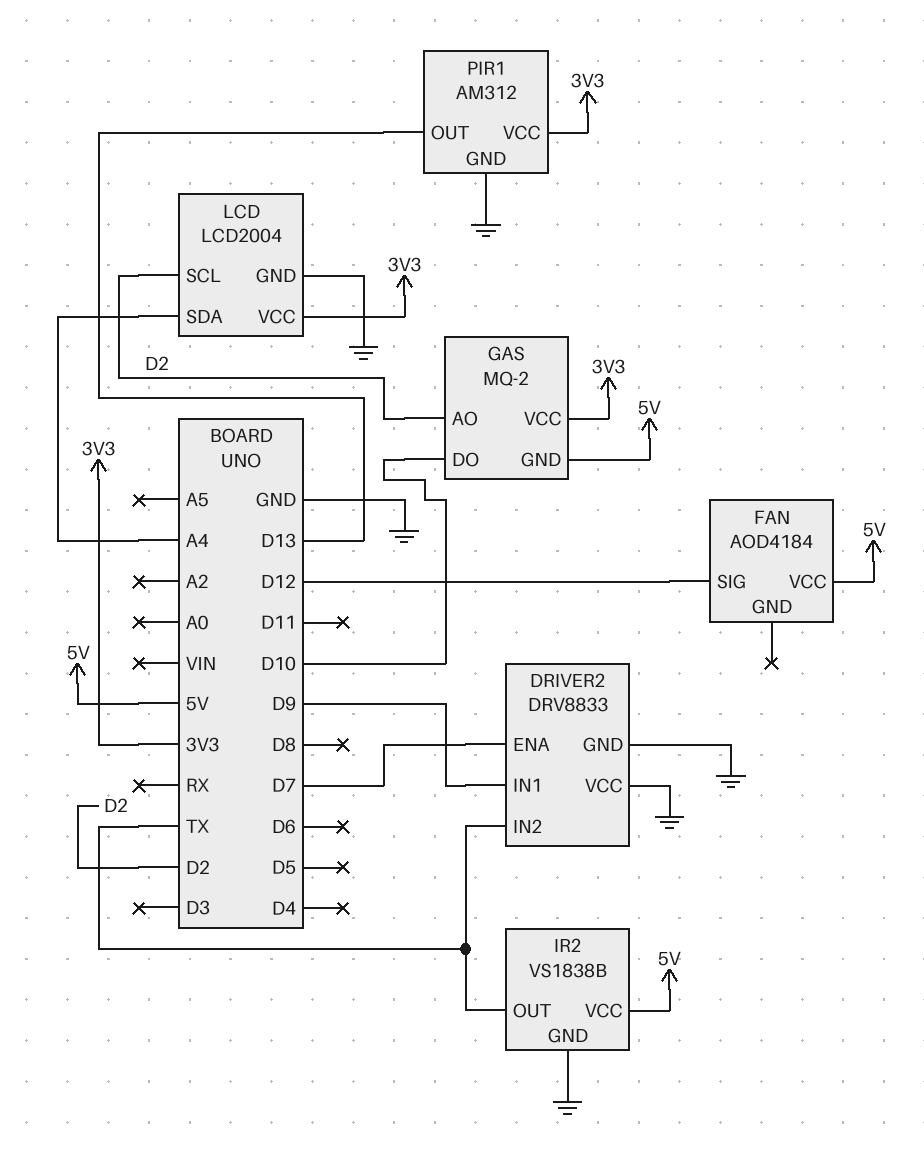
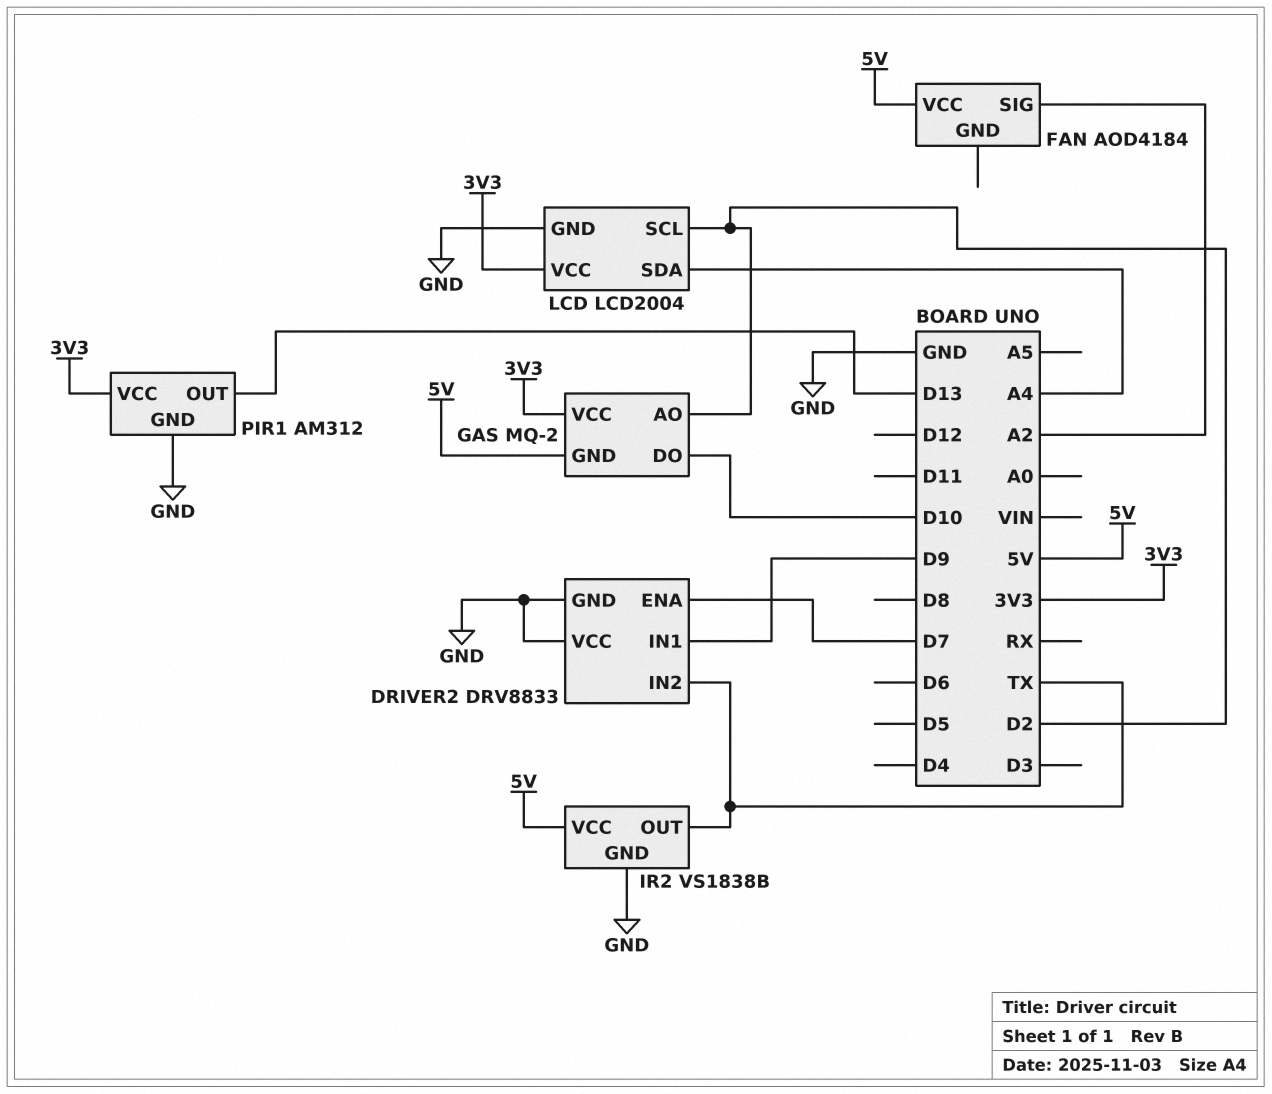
FAN pin SIG: D12 -> A2

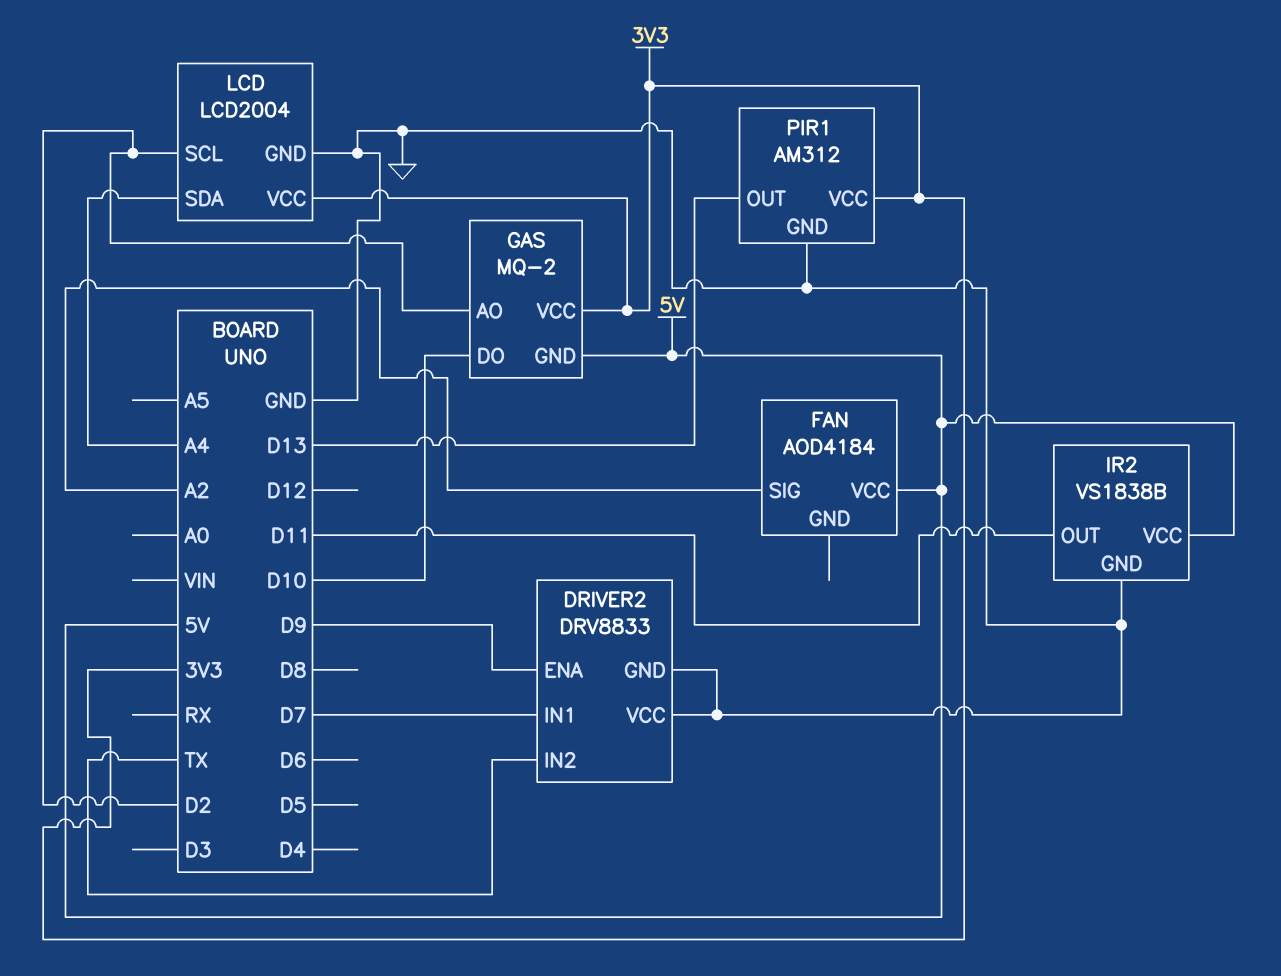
DRIVER2 pin ENA: D7 -> D9
DRIVER2 pin IN1: D9 -> D7
IR2 pin OUT: TX -> D11

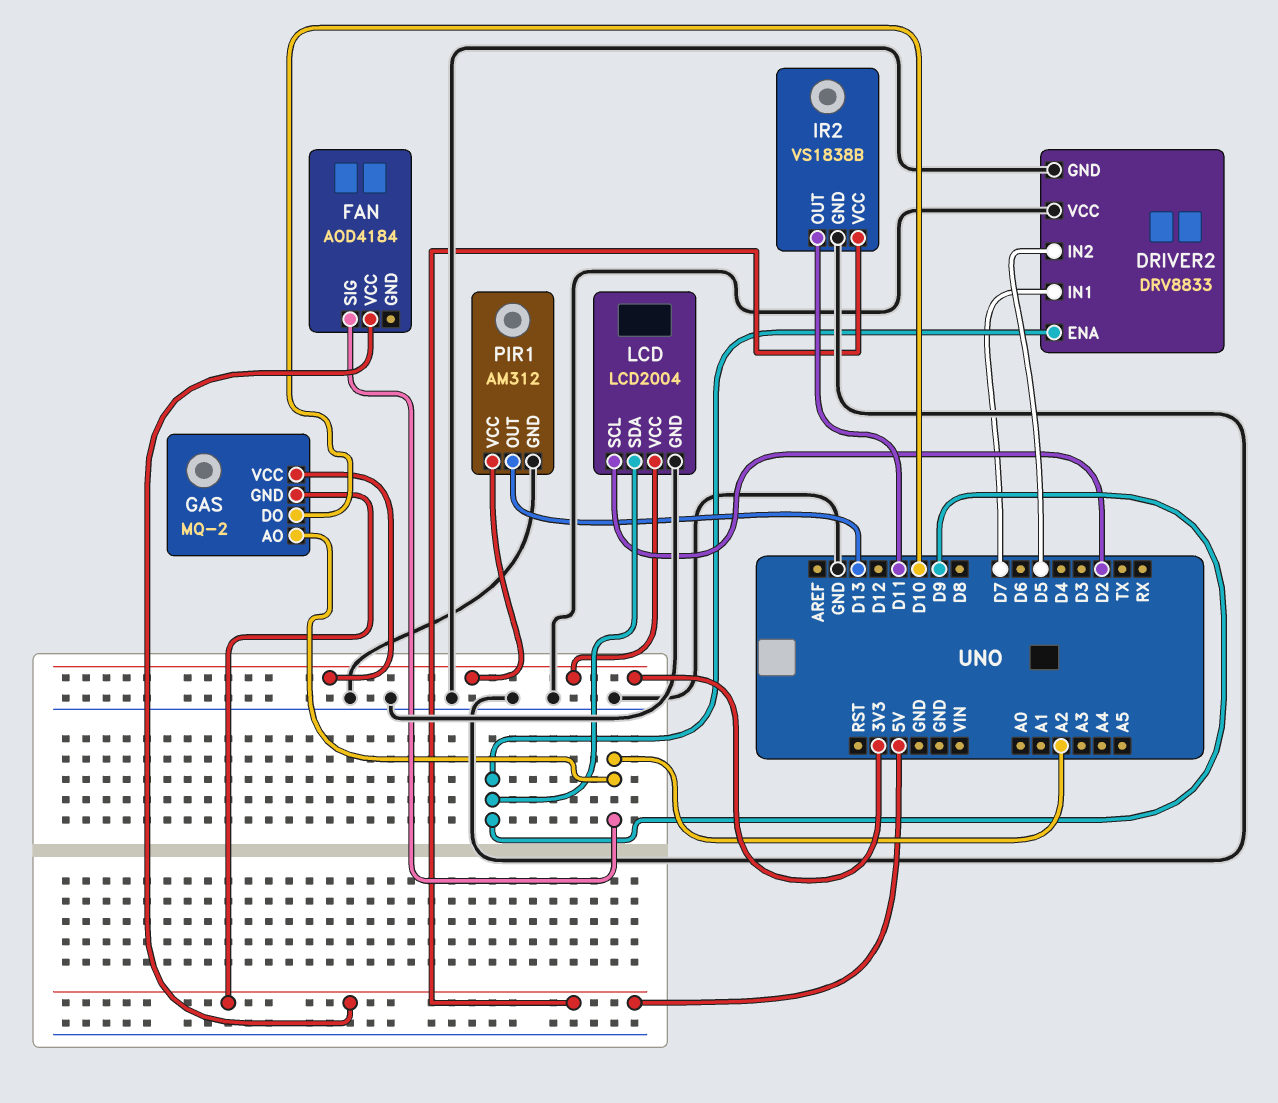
DRIVER2 pin IN2: TX -> D5
GAS pin AO: D2 -> A2
LCD pin SDA: A4 -> D9

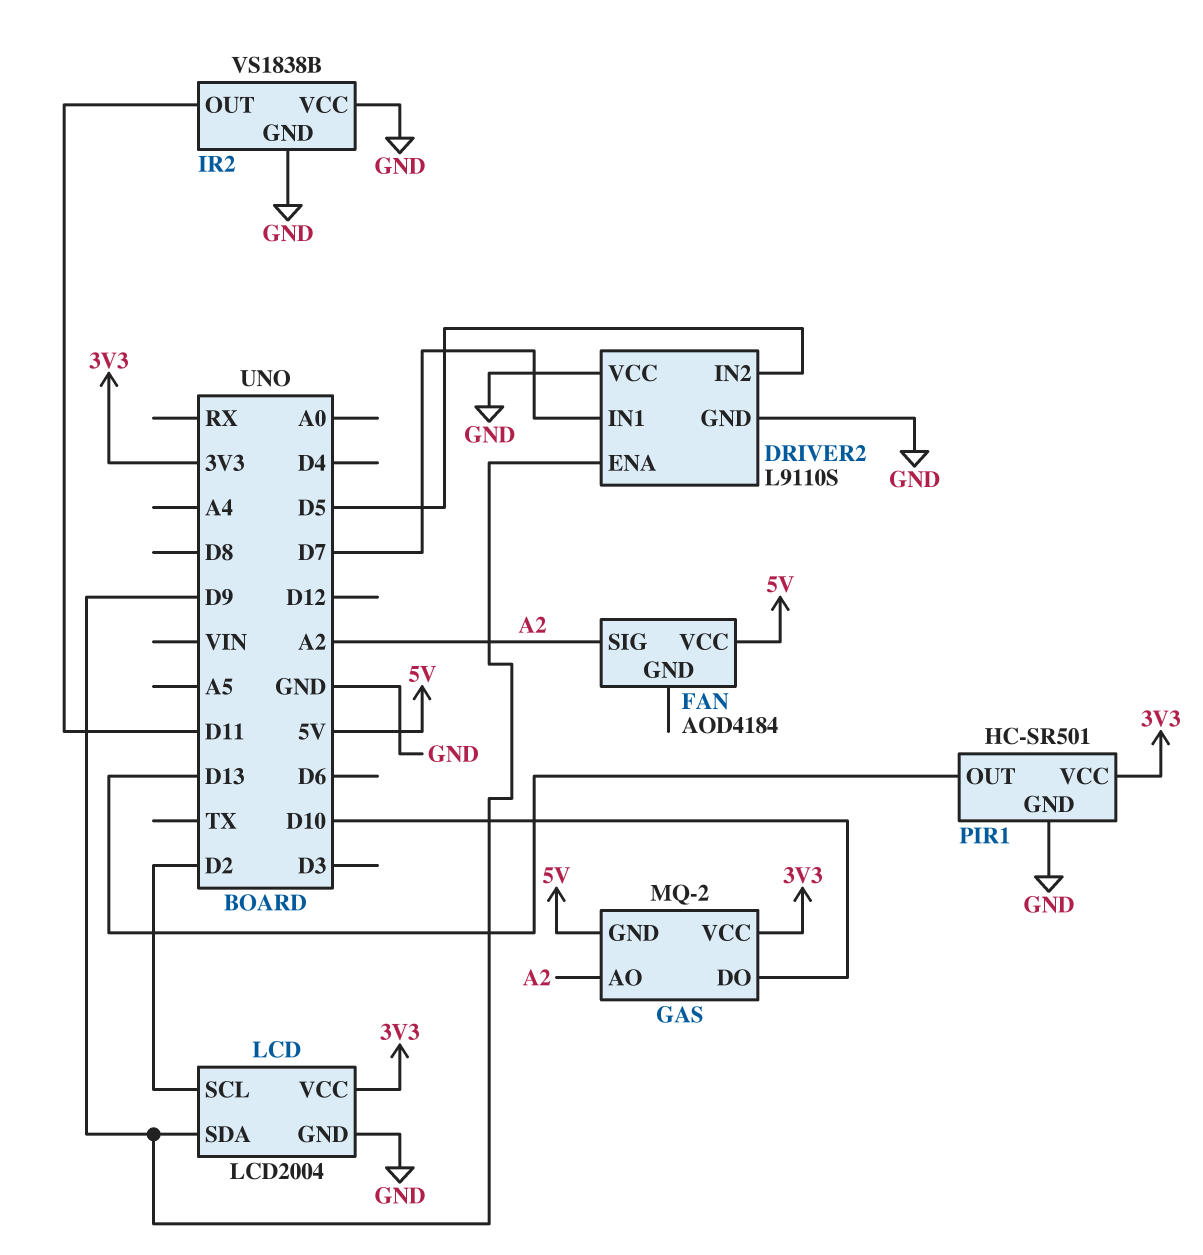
DRIVER2: DRV8833 -> L9110S
IR2 pin VCC: 5V -> GND
PIR1: AM312 -> HC-SR501

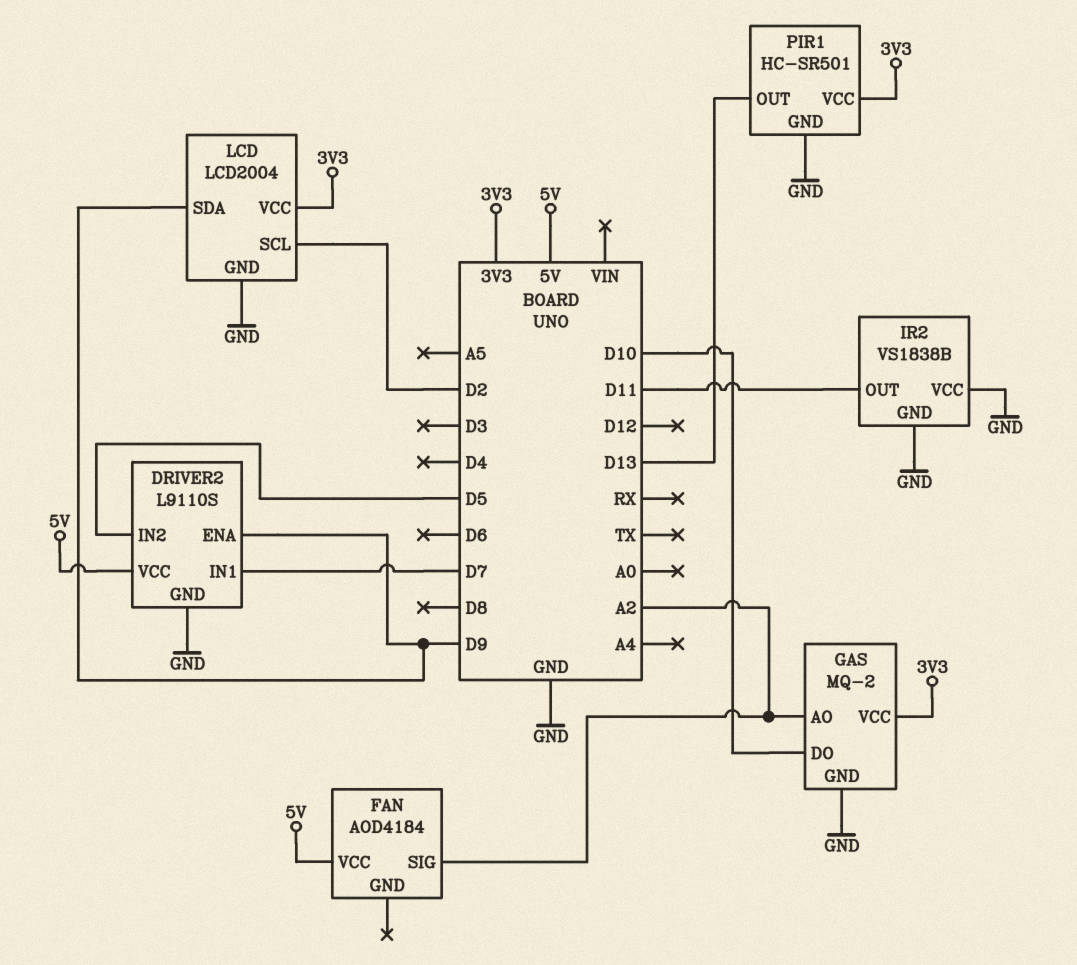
DRIVER2 pin VCC: GND -> 5V
GAS pin GND: 5V -> GND

